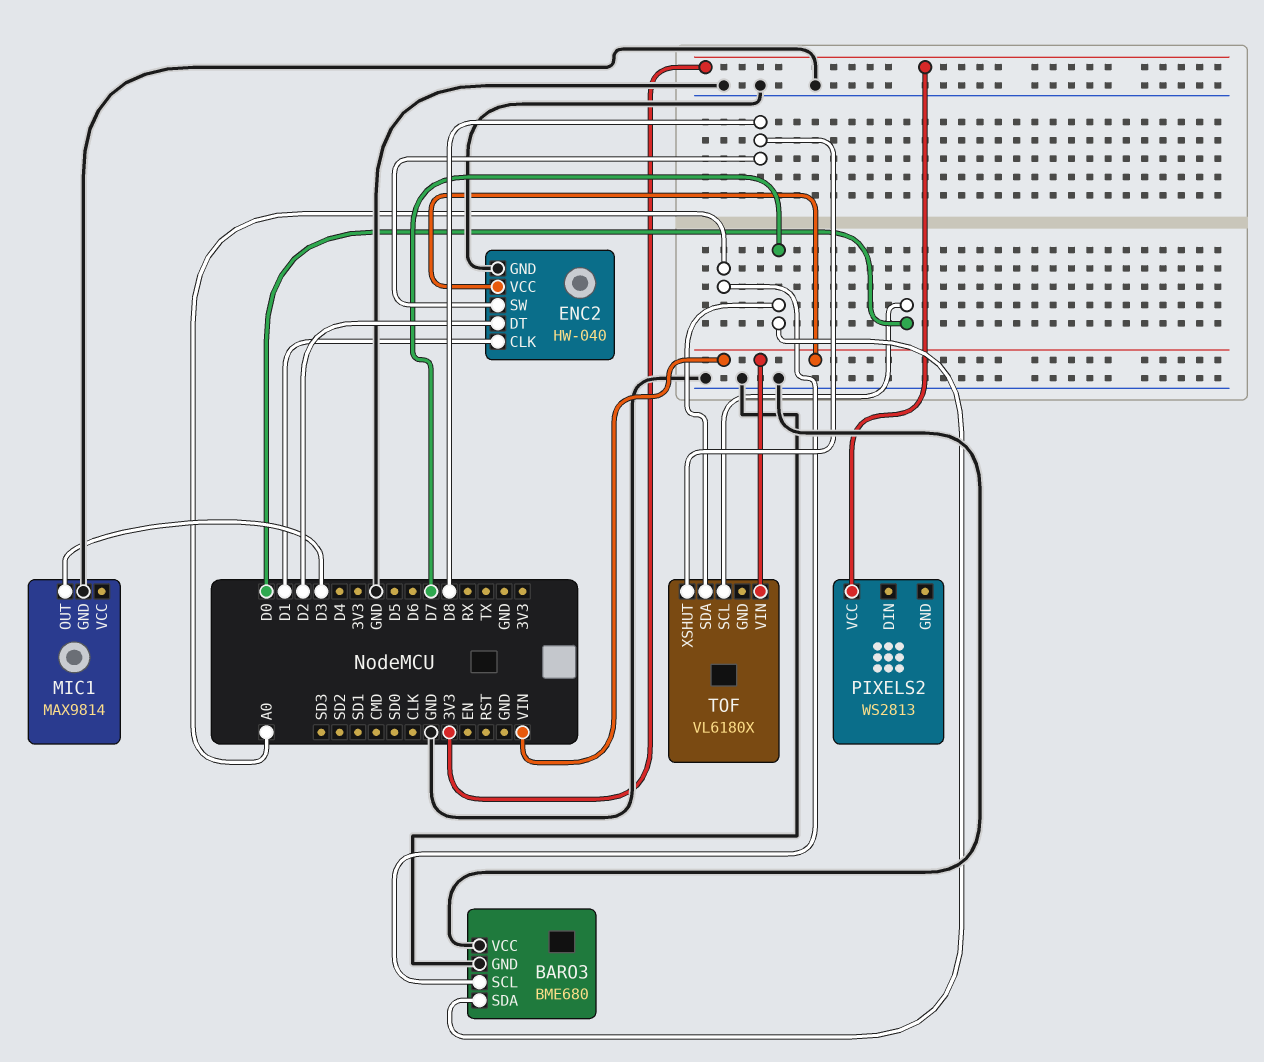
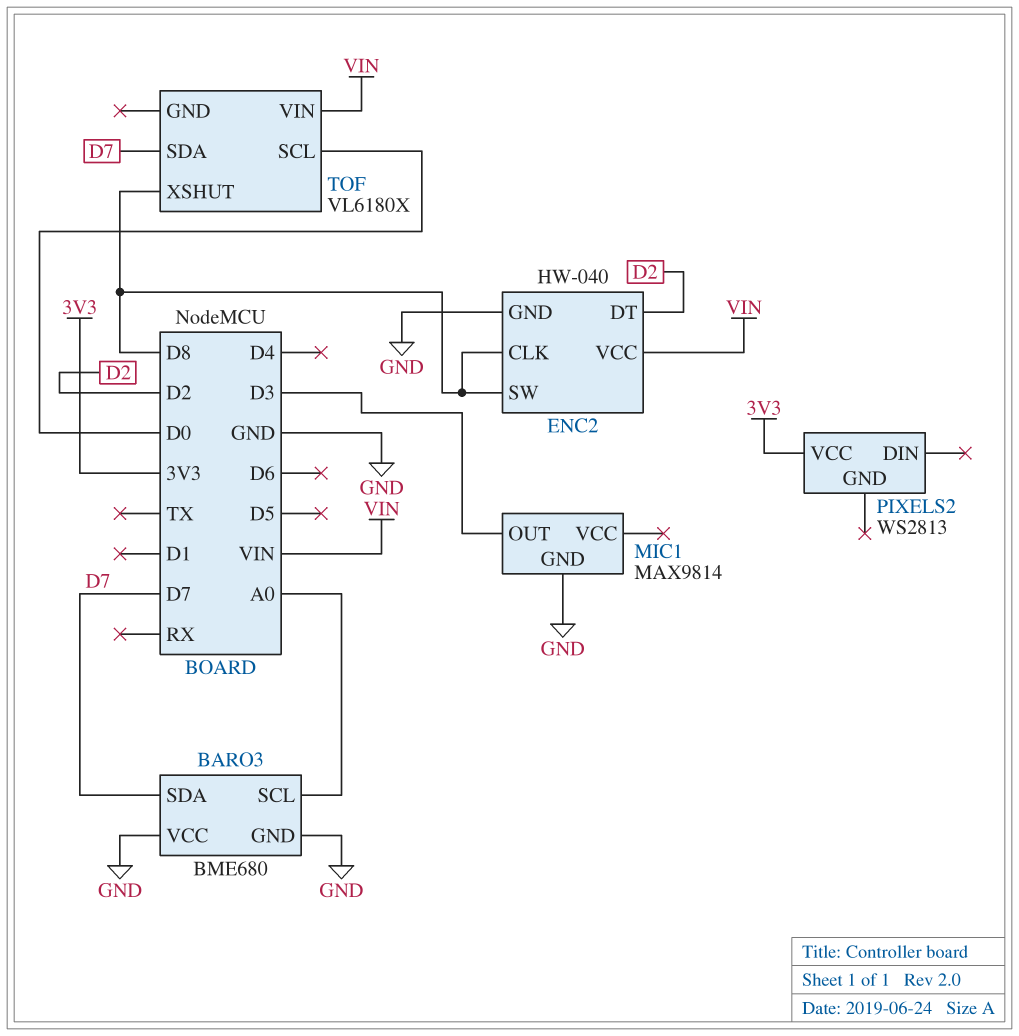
ENC2 pin CLK: D1 -> D8

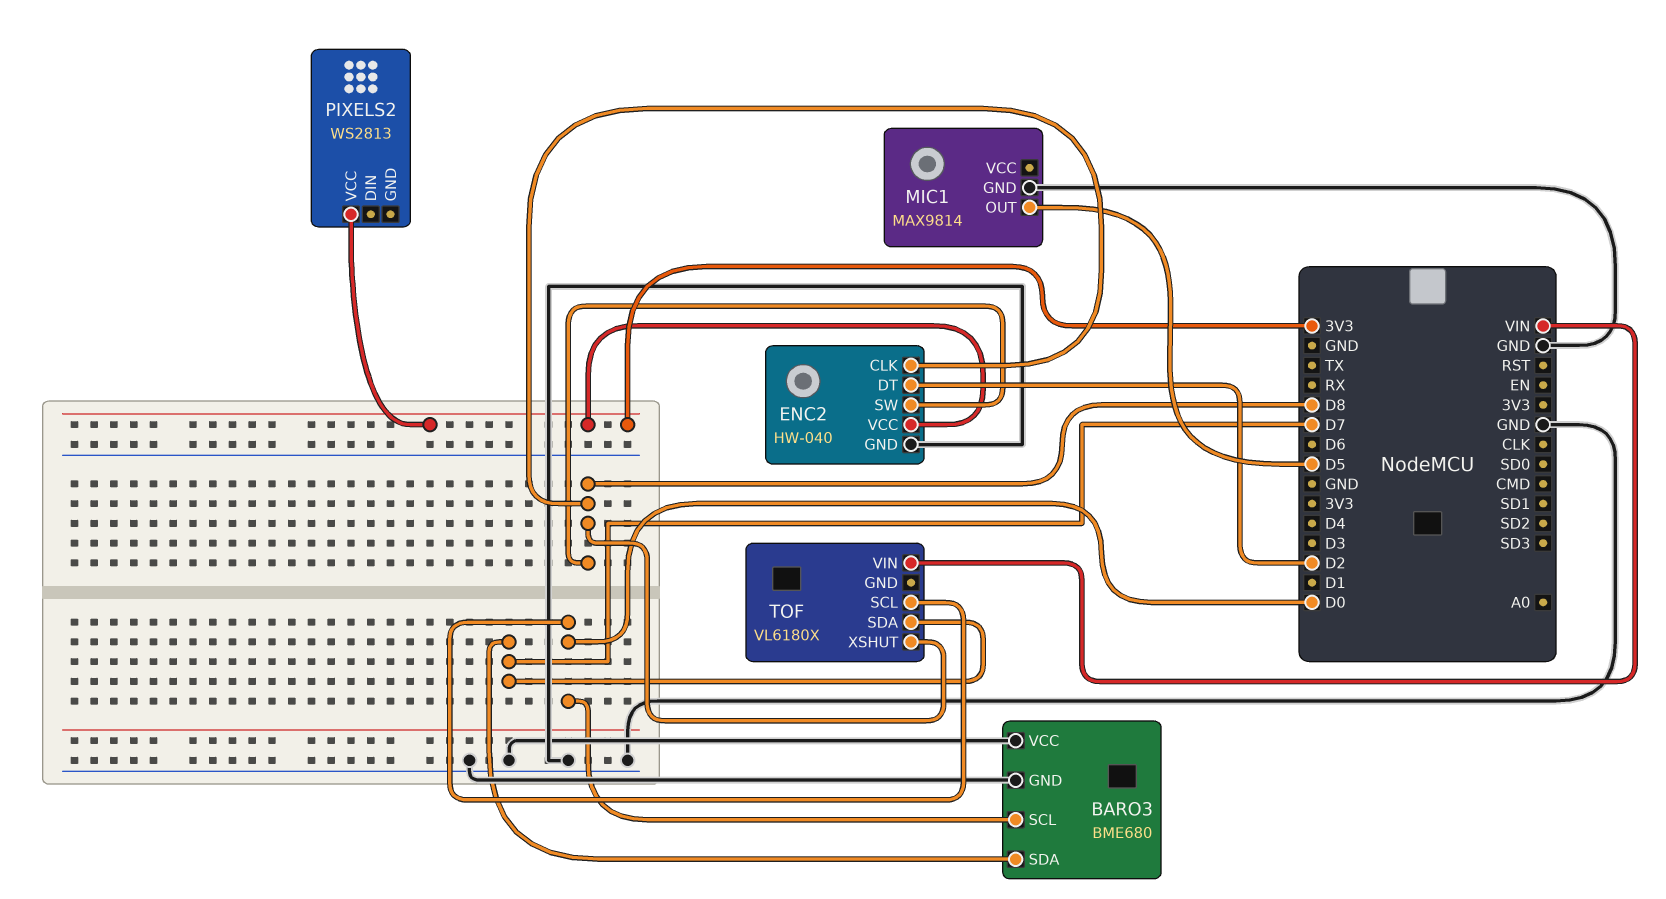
BARO3 pin SCL: A0 -> D0
ENC2 pin VCC: VIN -> 3V3
MIC1 pin OUT: D3 -> D5

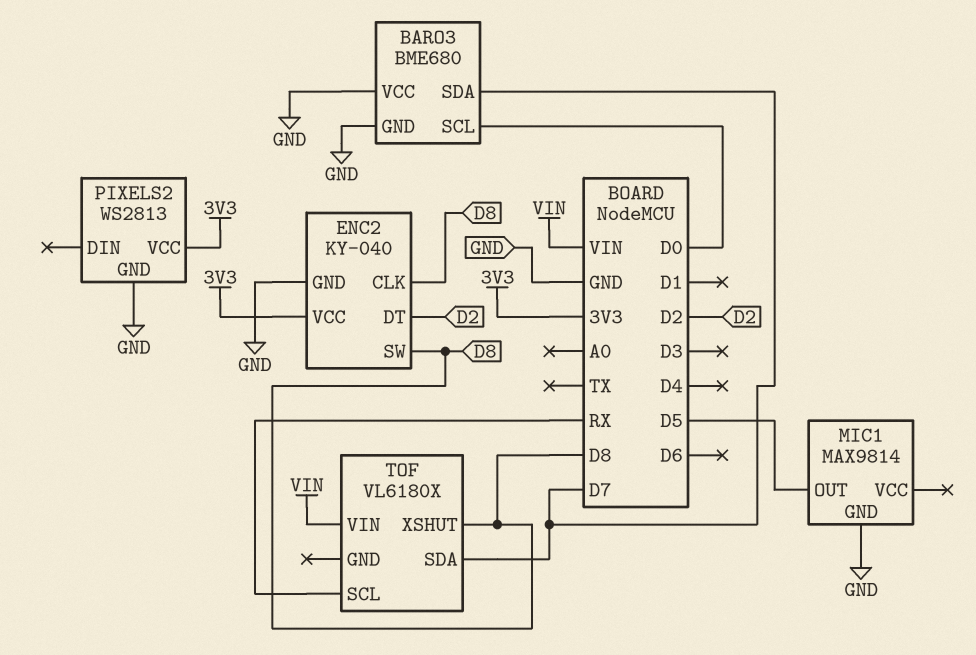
ENC2: HW-040 -> KY-040
PIXELS2 pin GND: none -> GND
TOF pin SCL: D0 -> RX

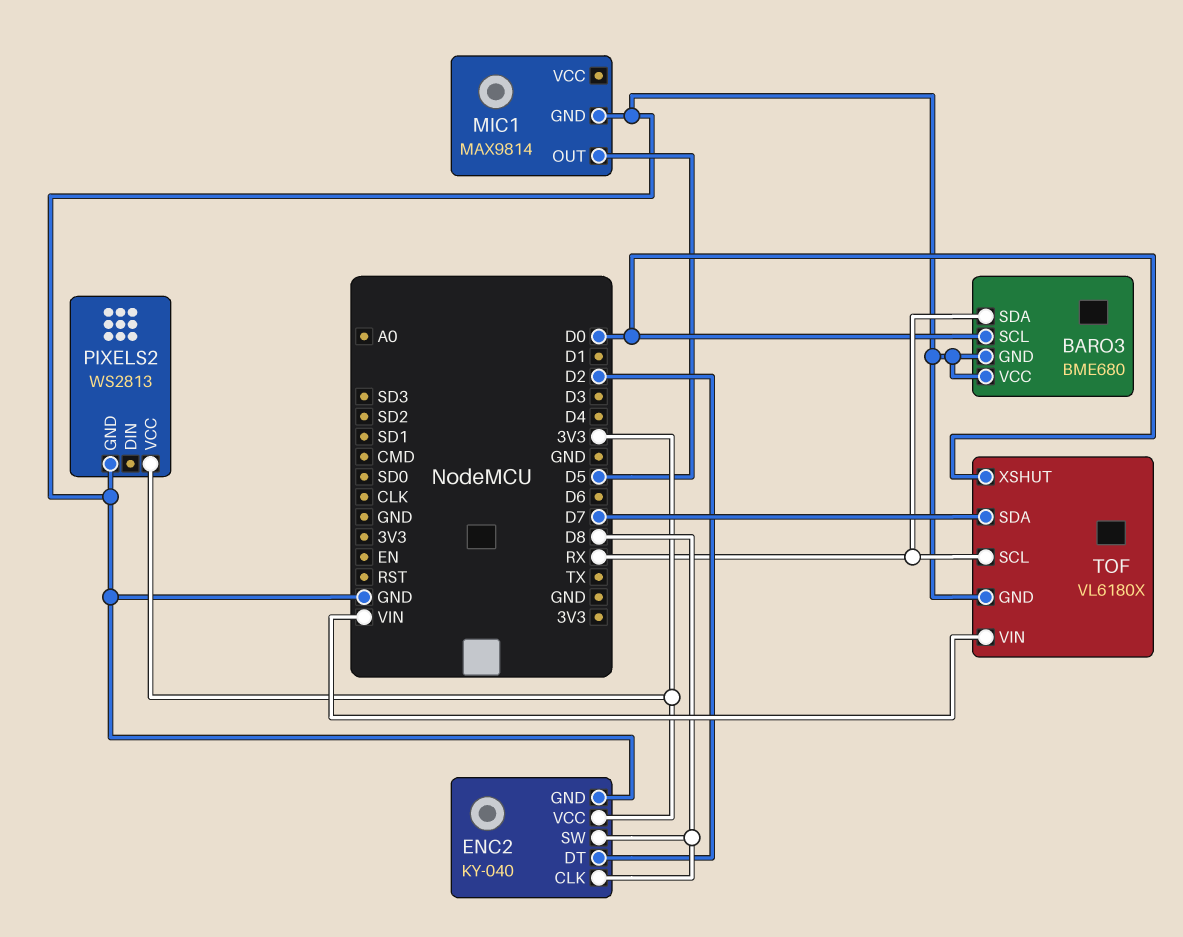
BARO3 pin SDA: D7 -> RX
TOF pin GND: none -> GND
TOF pin XSHUT: D8 -> D0

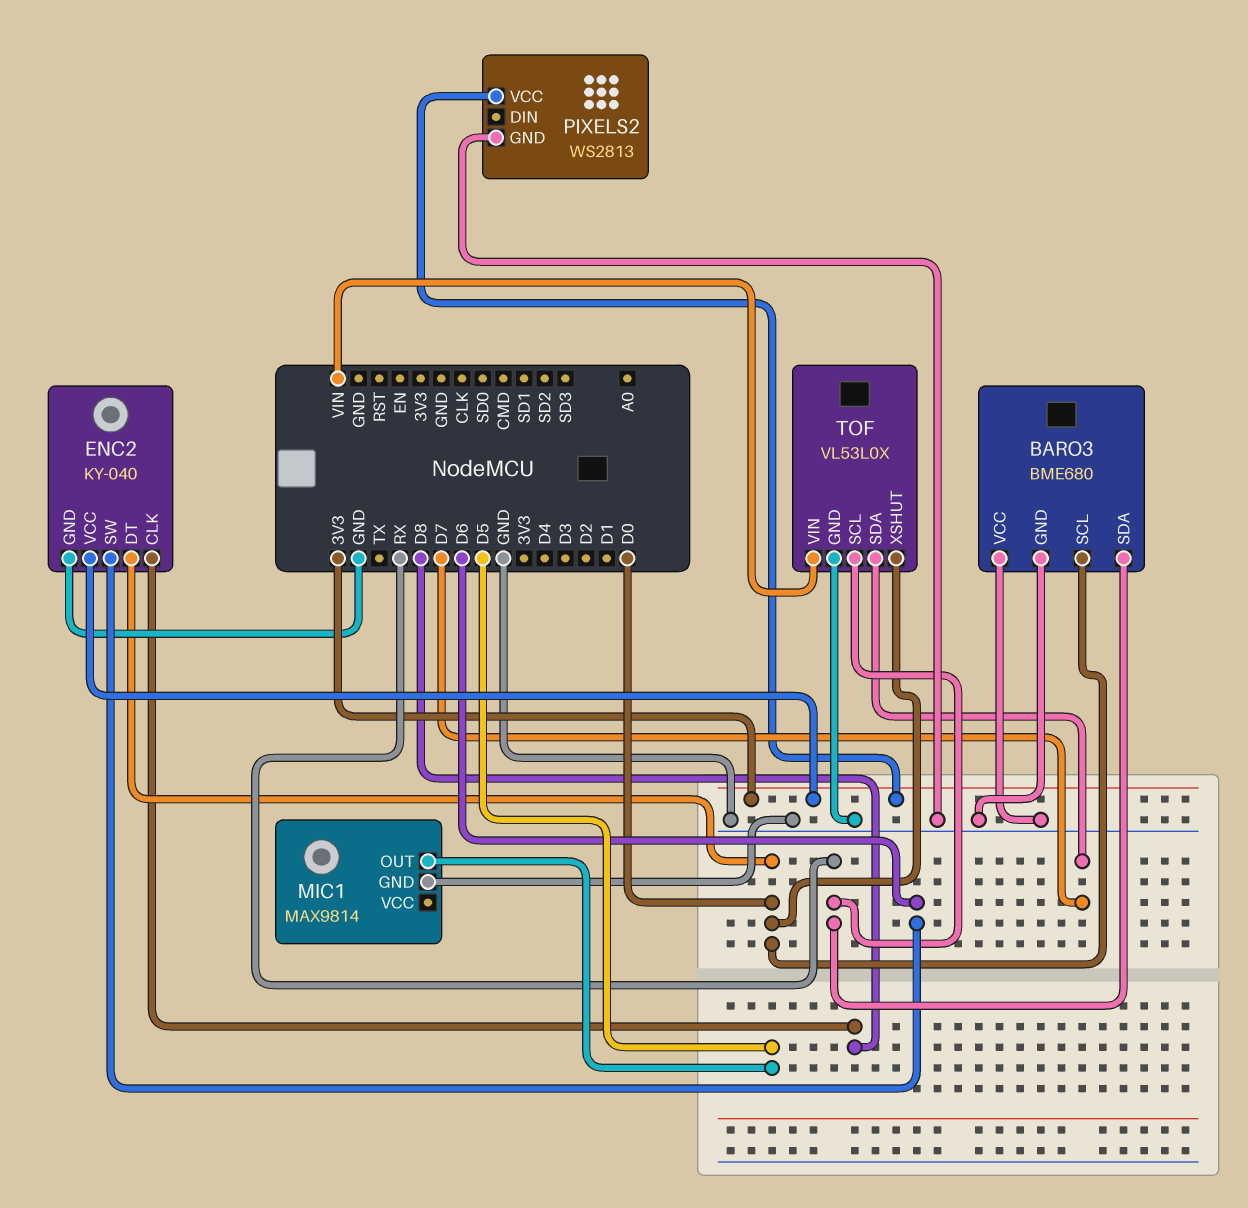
ENC2 pin DT: D2 -> D0
ENC2 pin SW: D8 -> D6
TOF: VL6180X -> VL53L0X

